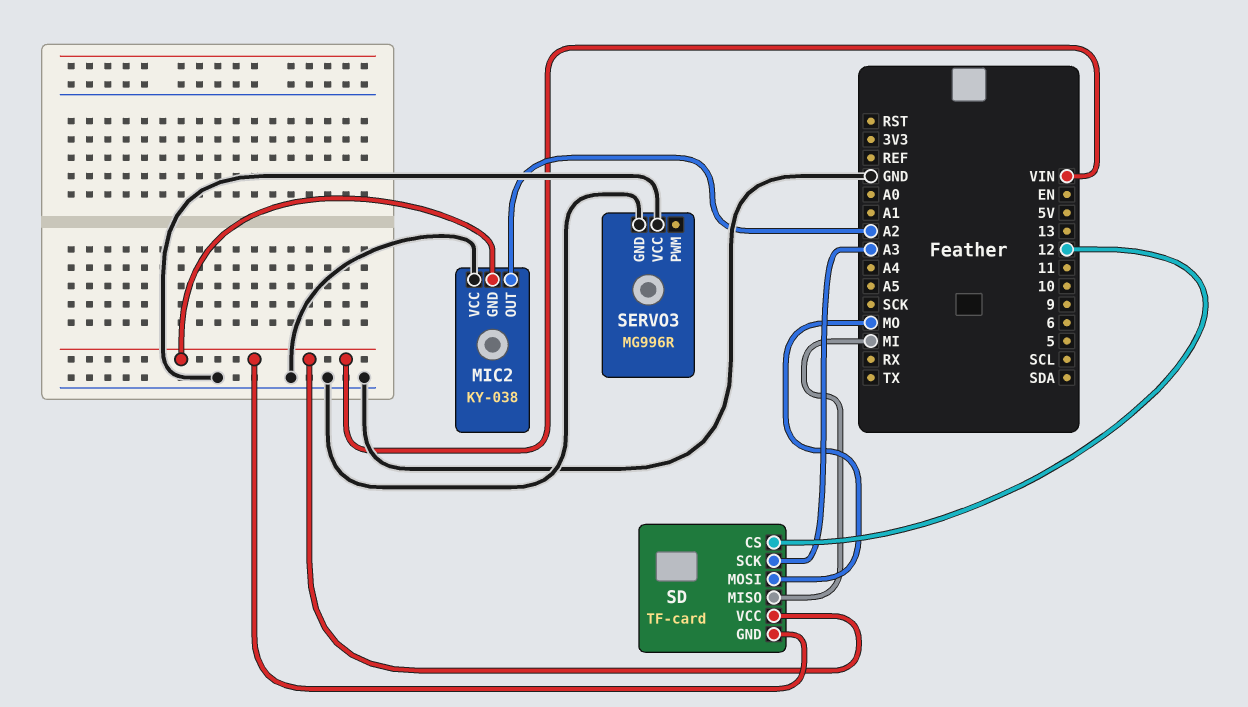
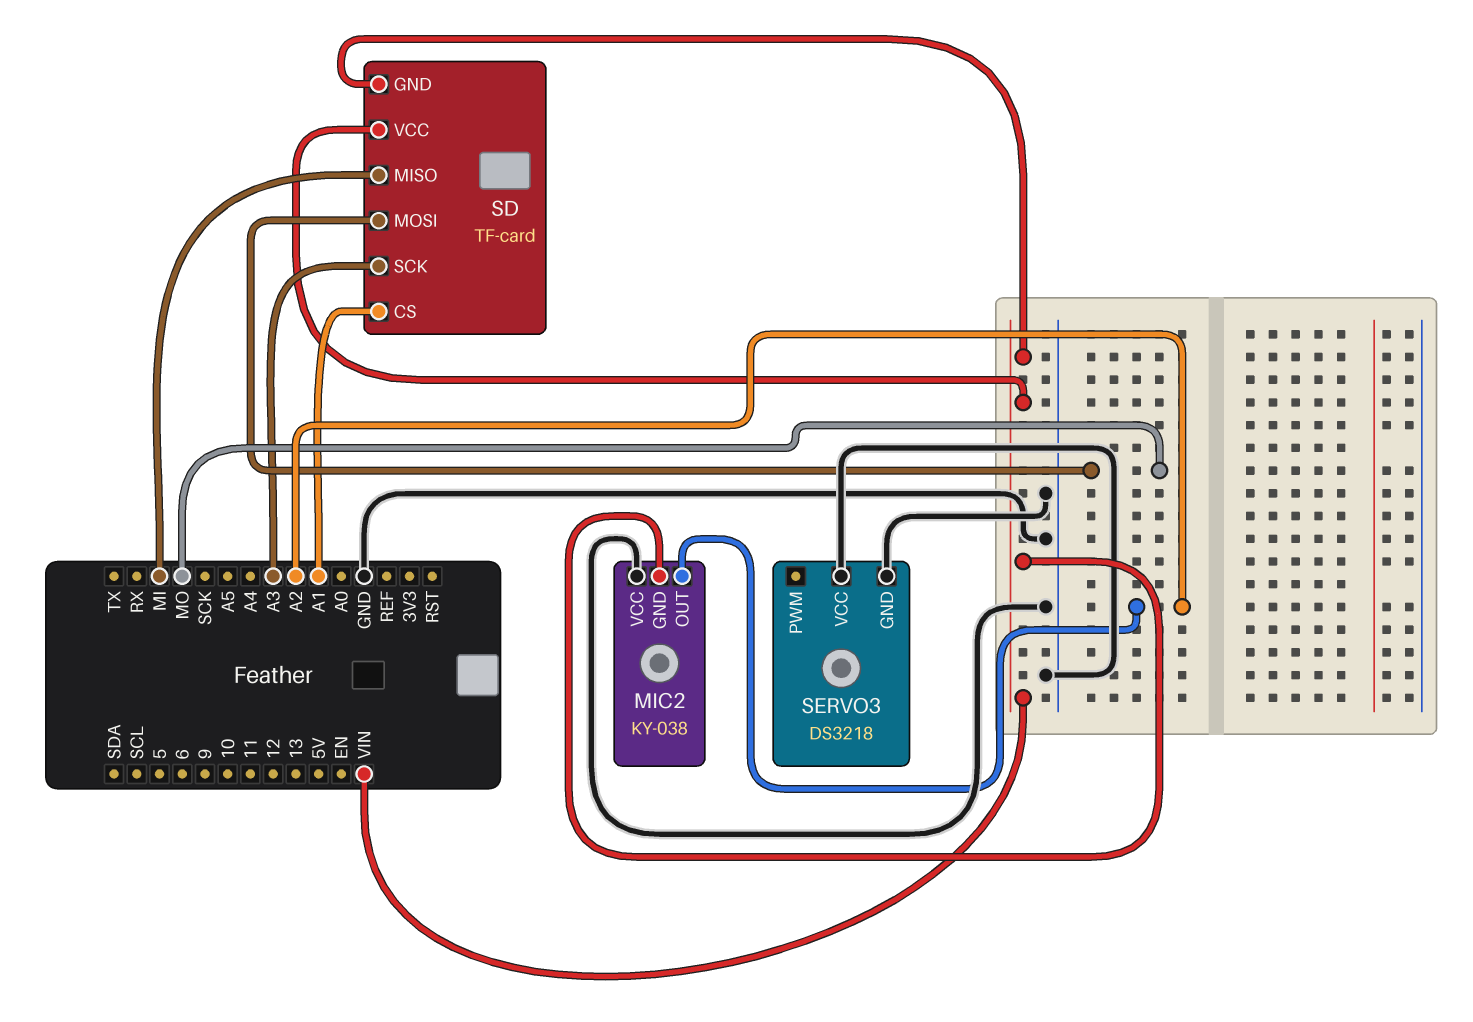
SD pin CS: 12 -> A1
SERVO3: MG996R -> DS3218

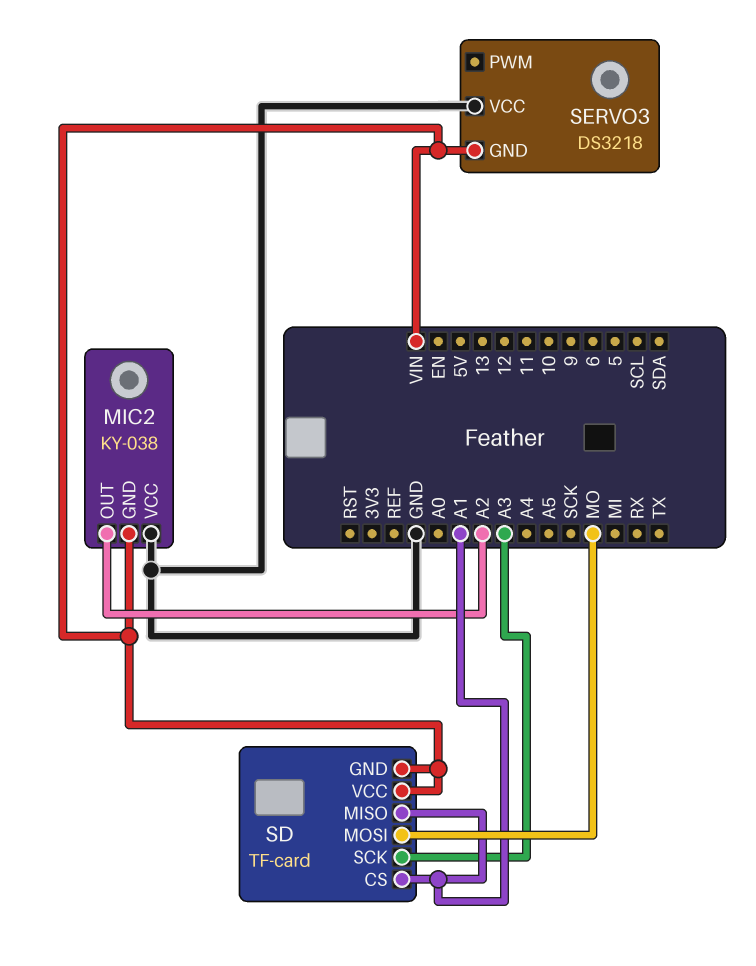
SD pin MISO: MI -> A1
SERVO3 pin GND: GND -> VIN

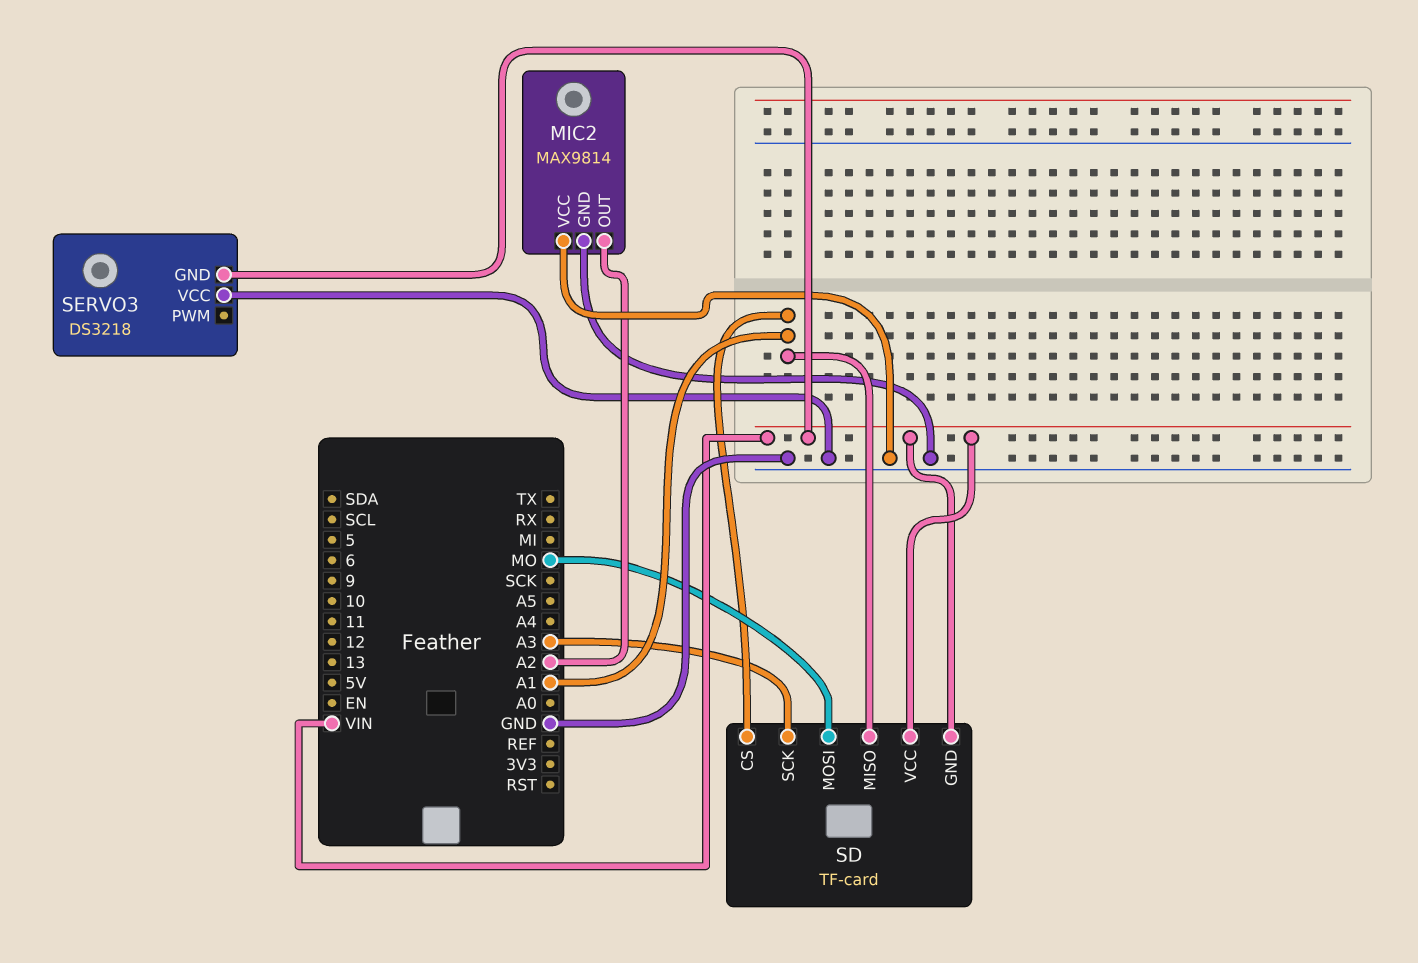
MIC2: KY-038 -> MAX9814
MIC2 pin GND: VIN -> GND

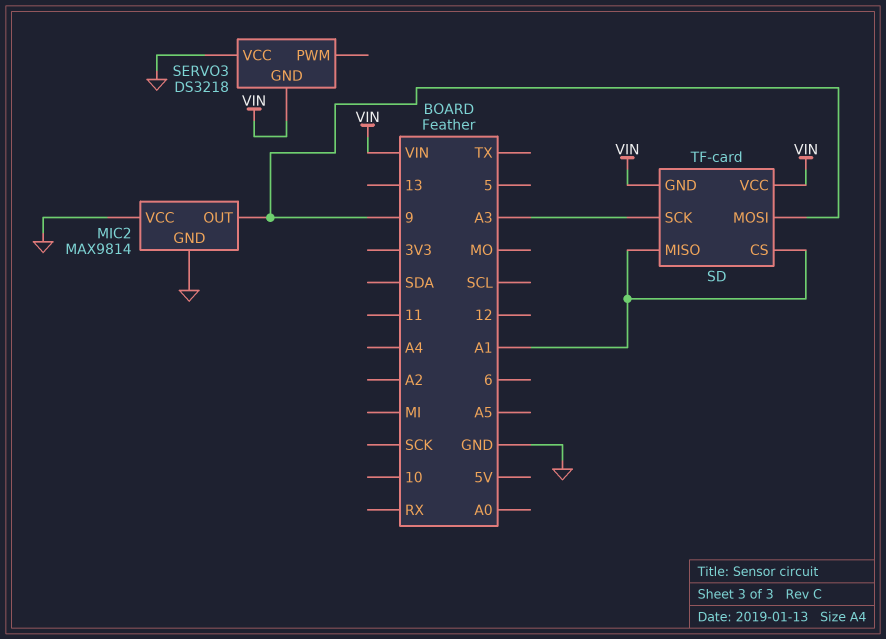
MIC2 pin OUT: A2 -> 9
SD pin MOSI: MO -> 9

